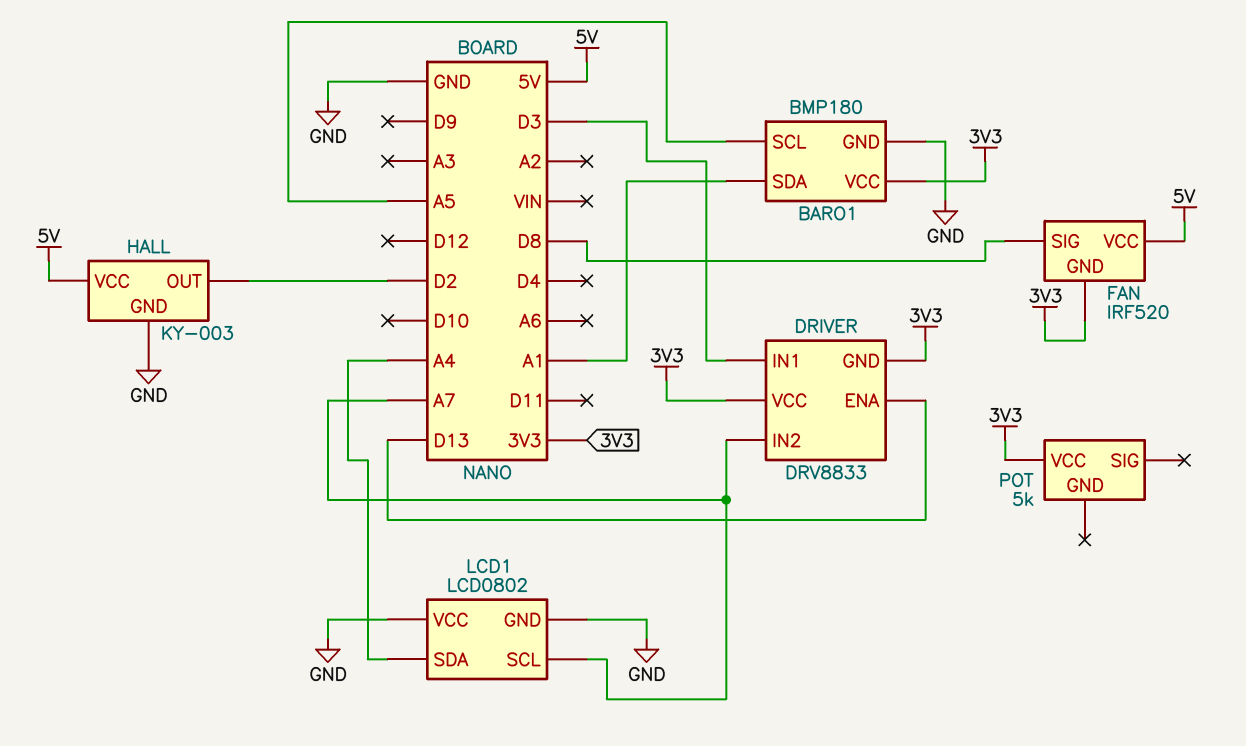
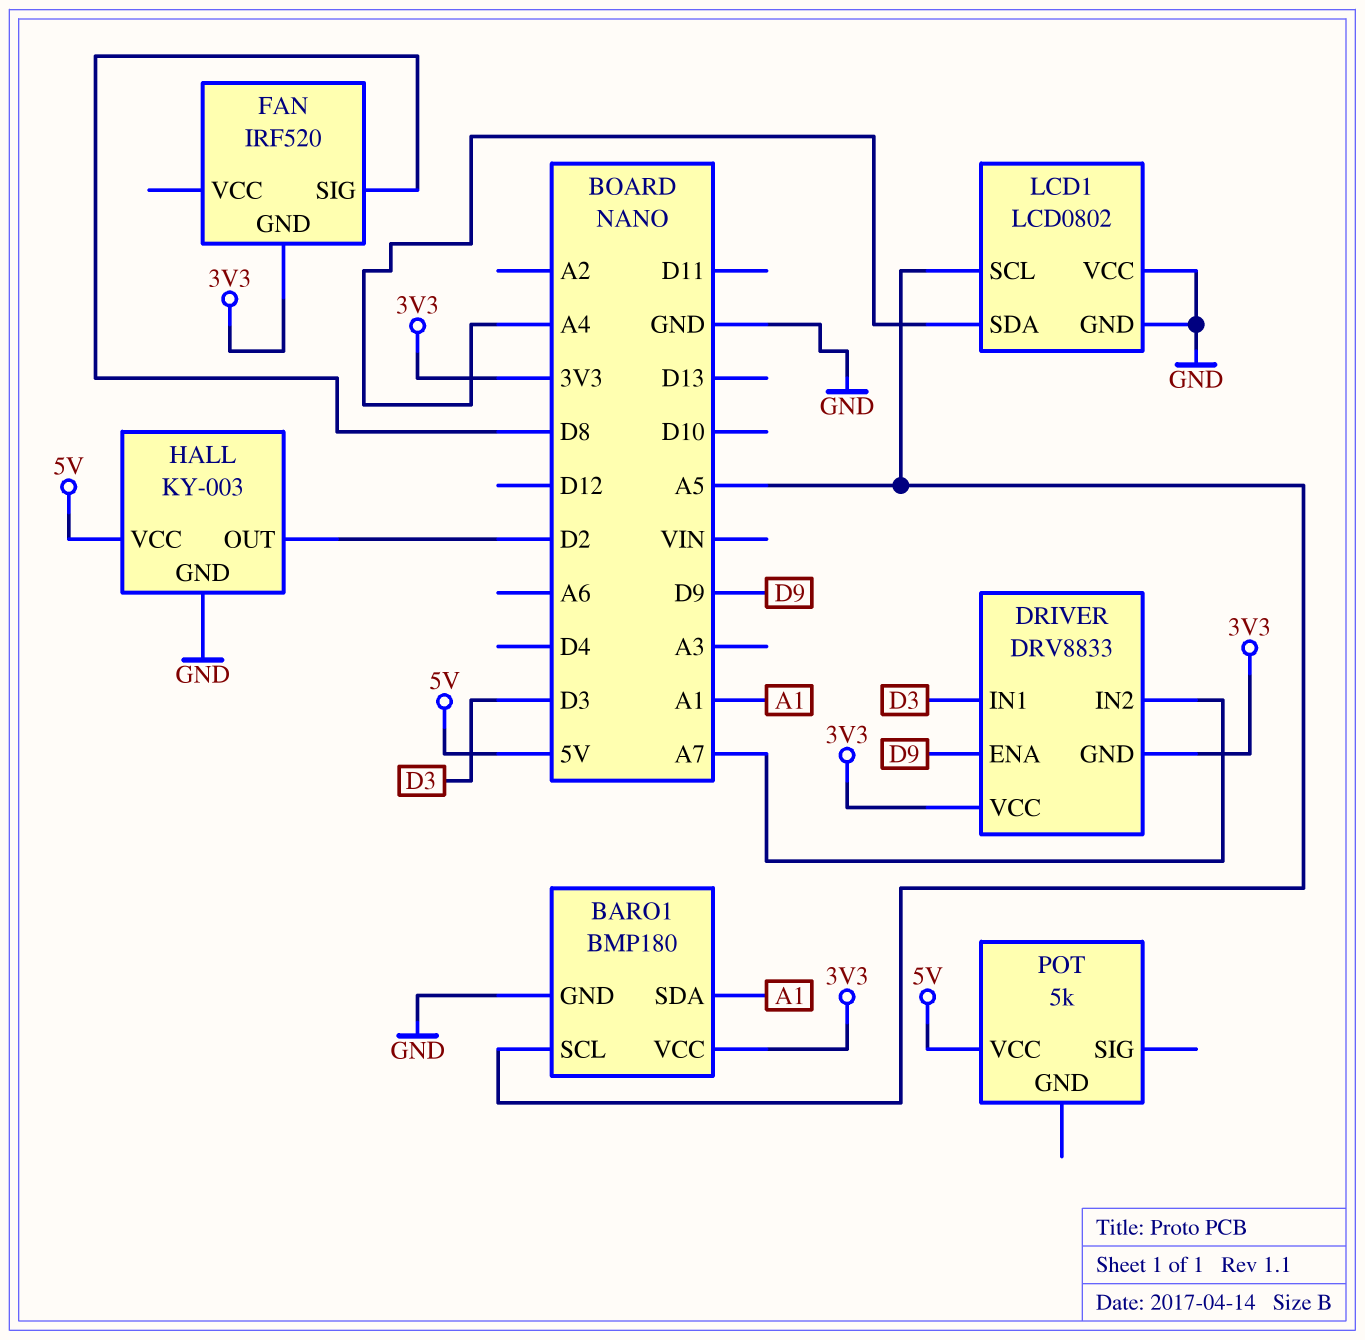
DRIVER pin ENA: D13 -> D9
FAN pin VCC: 5V -> none
LCD1 pin SCL: A7 -> A5
POT pin VCC: 3V3 -> 5V

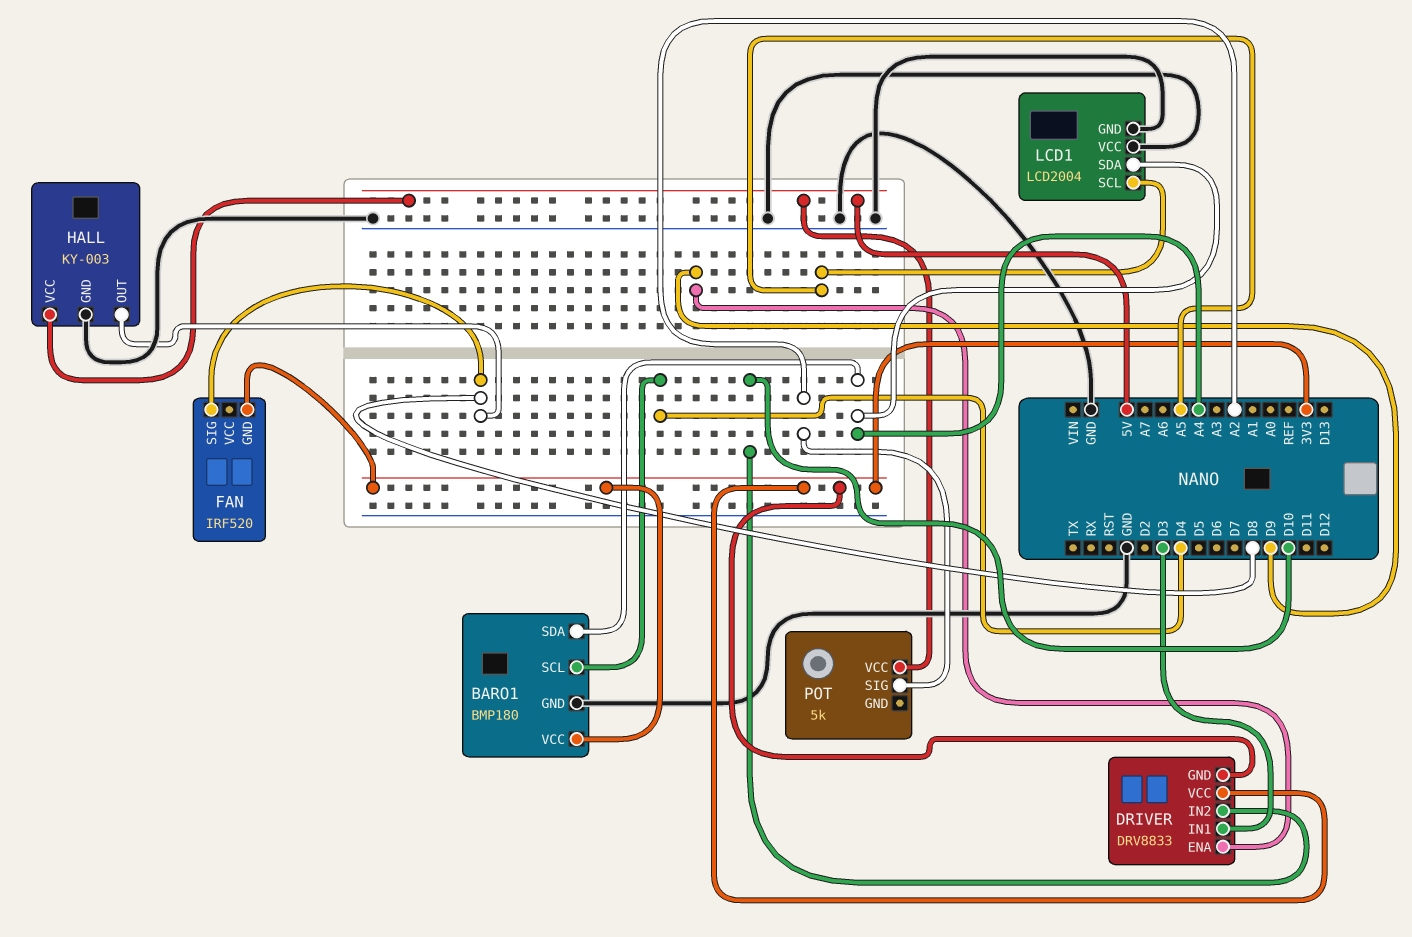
BARO1 pin SCL: A5 -> D4
BARO1 pin SDA: A1 -> A4
DRIVER pin IN2: A7 -> D10
HALL pin OUT: D2 -> D8
LCD1: LCD0802 -> LCD2004
POT pin SIG: none -> A2

